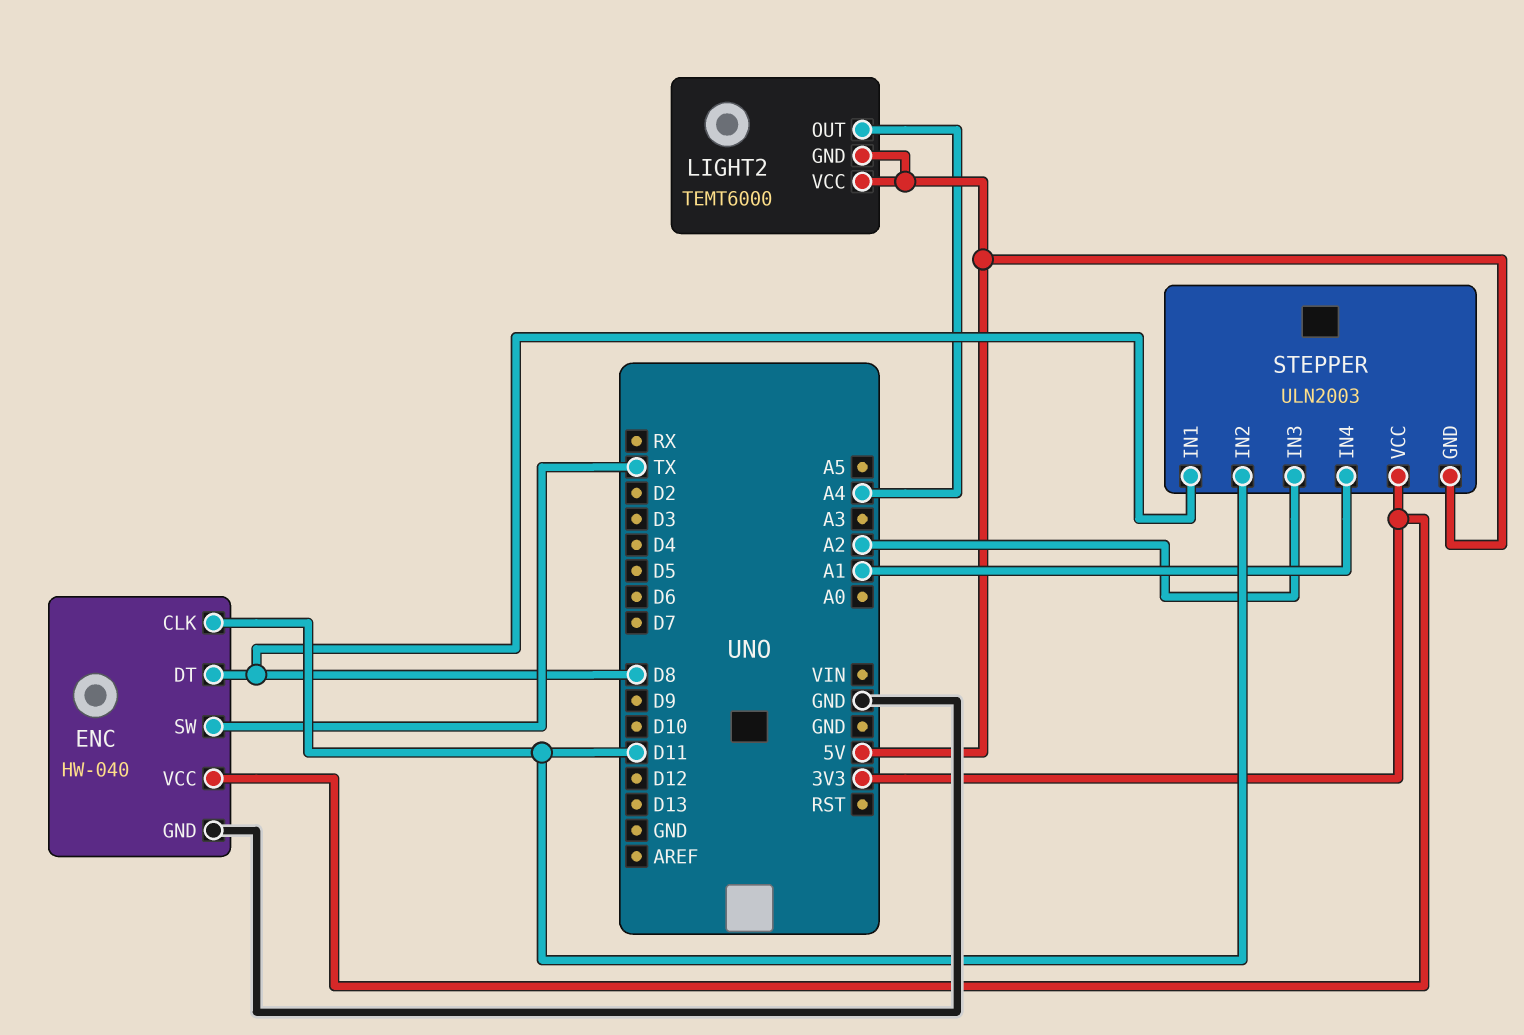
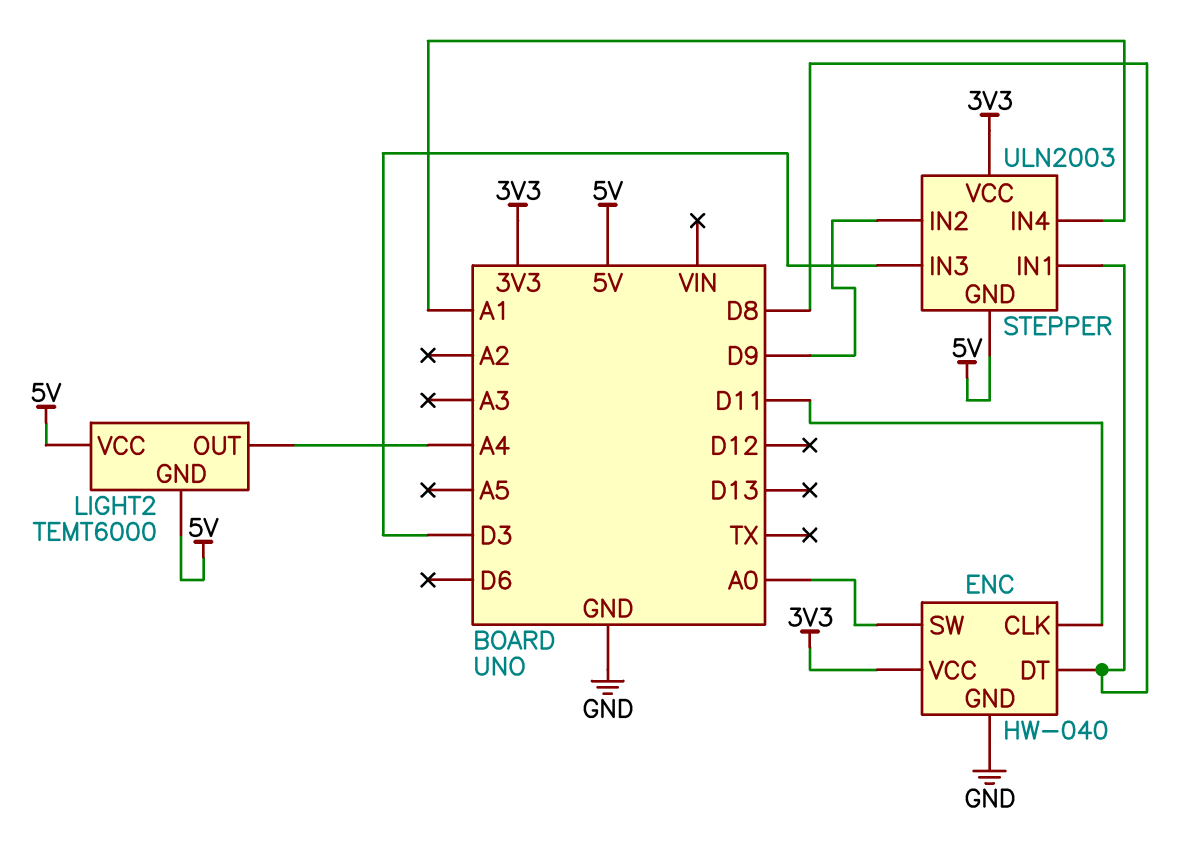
ENC pin SW: TX -> A0
STEPPER pin IN2: D11 -> D9
STEPPER pin IN3: A2 -> D3

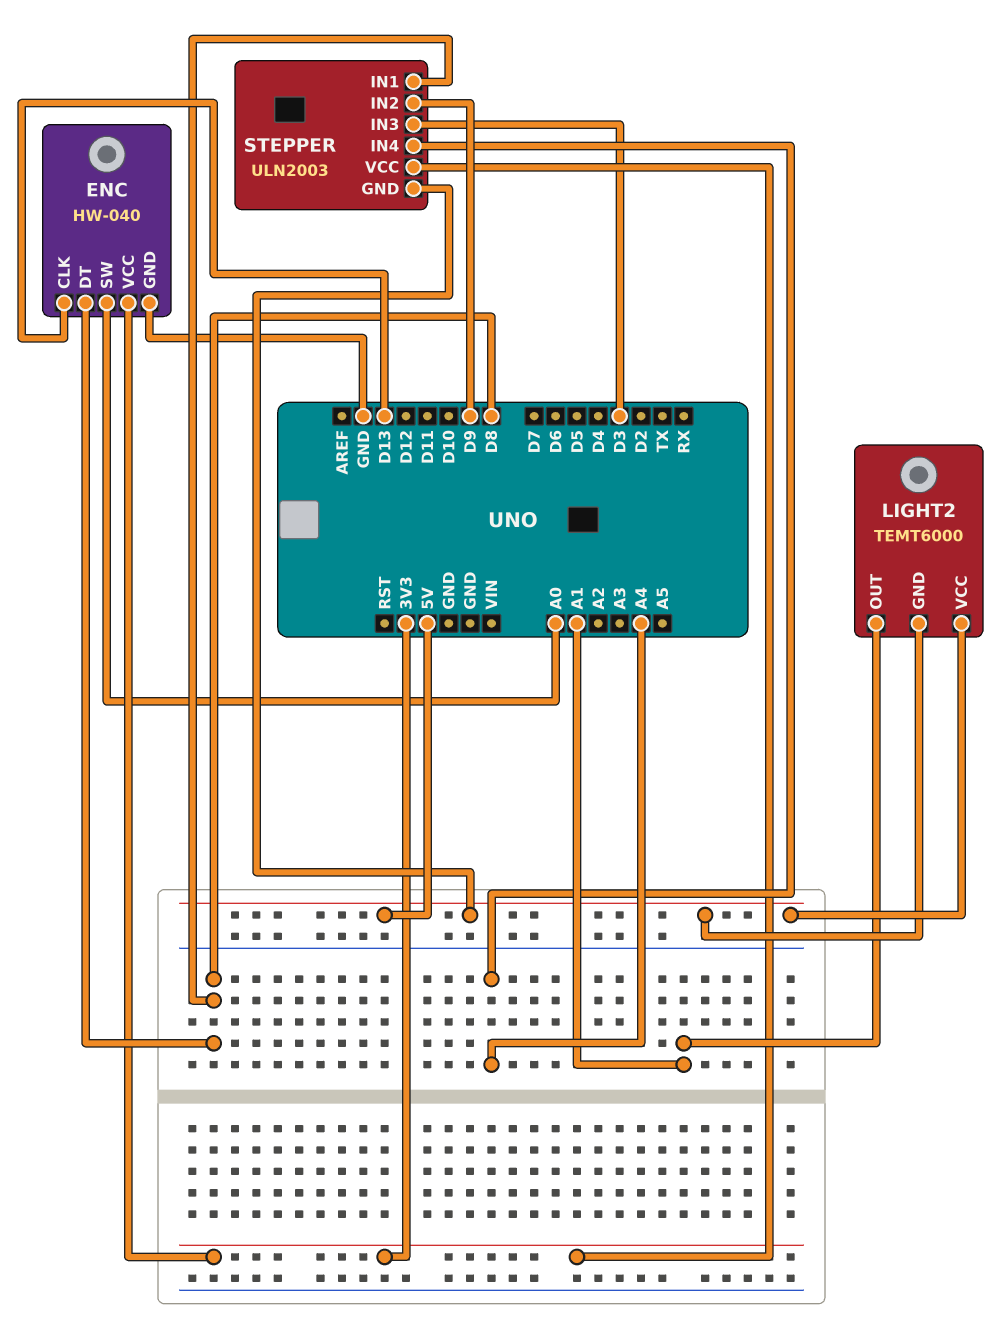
ENC pin CLK: D11 -> D13
LIGHT2 pin OUT: A4 -> A1
STEPPER pin IN4: A1 -> A4

